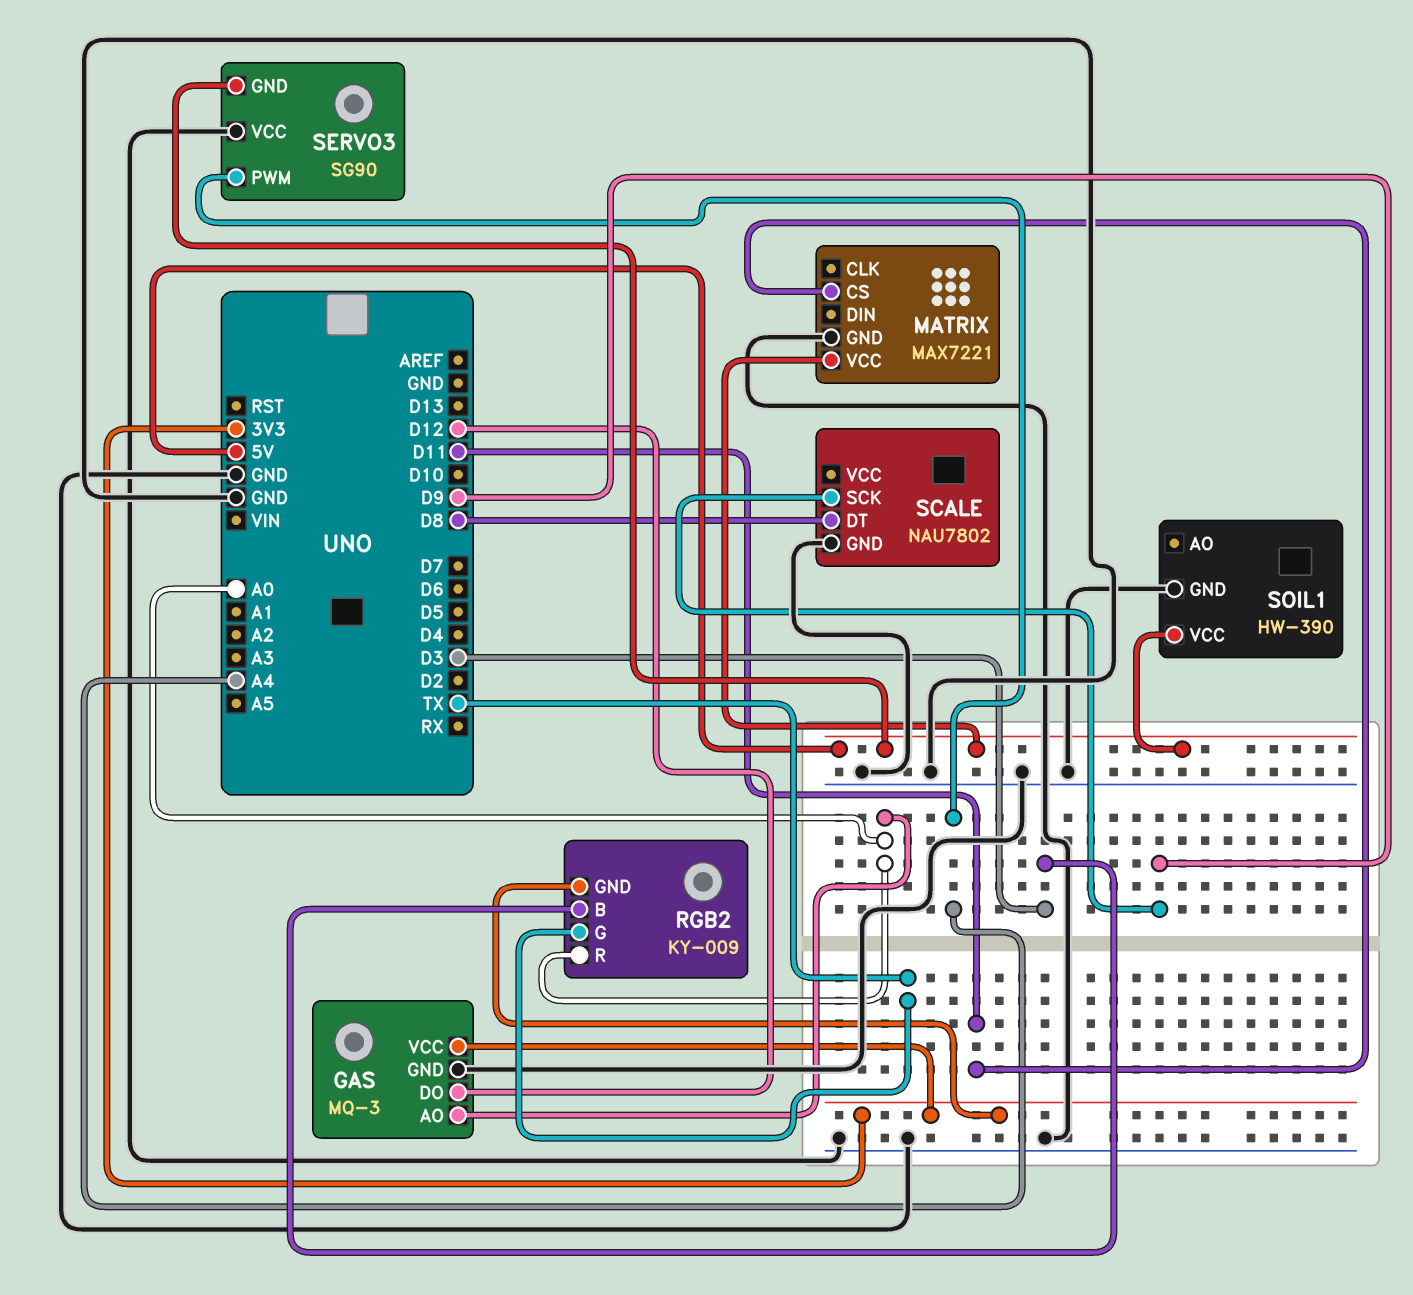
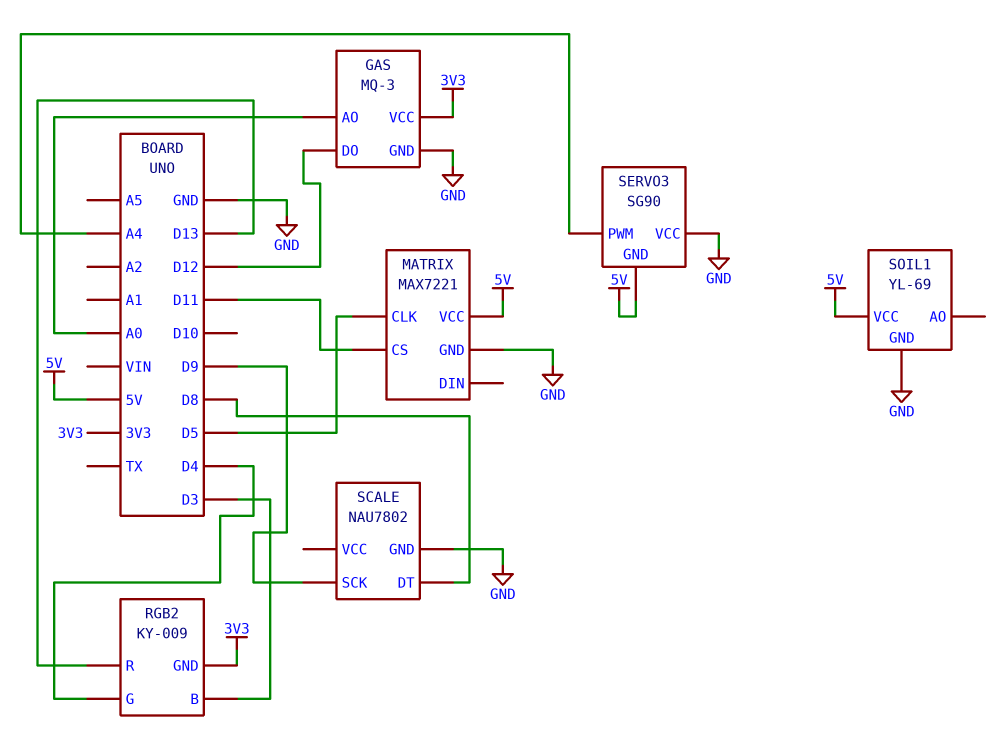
MATRIX pin CLK: none -> D5
RGB2 pin G: TX -> D4
RGB2 pin R: A0 -> D13
SOIL1: HW-390 -> YL-69

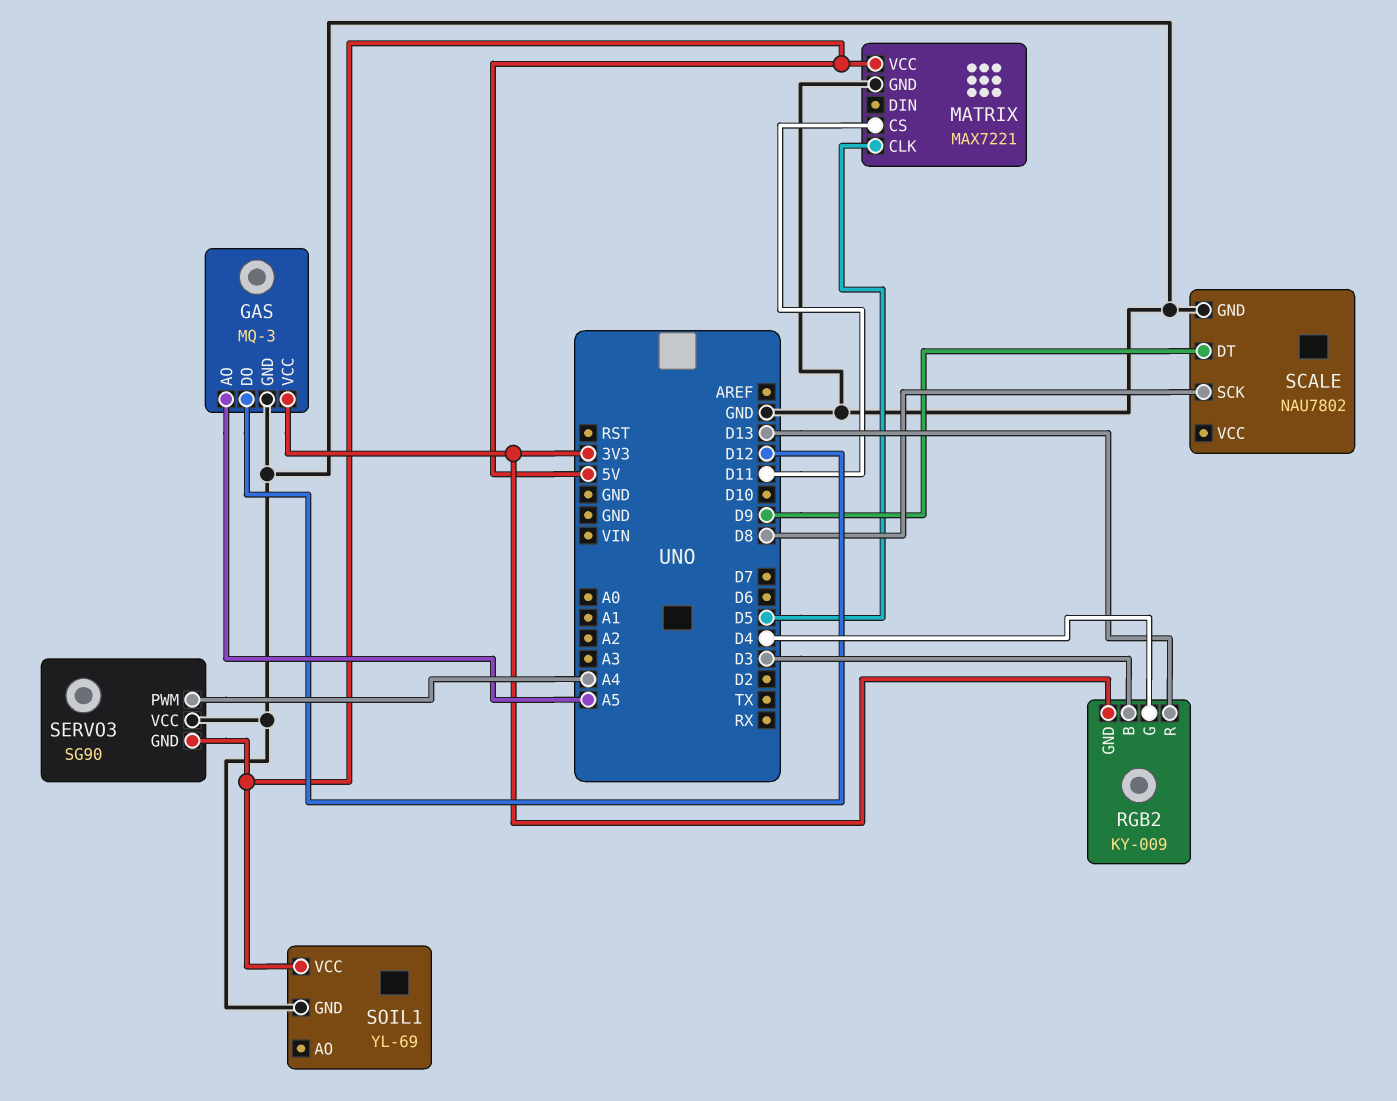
GAS pin AO: A0 -> A5
SCALE pin DT: D8 -> D9
SCALE pin SCK: D9 -> D8

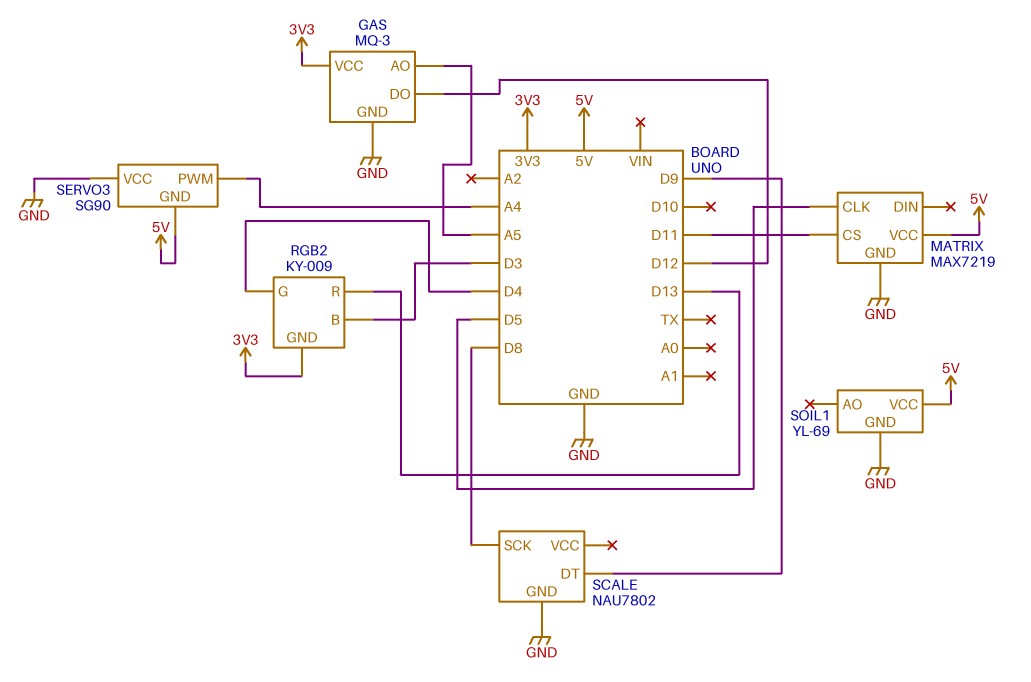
MATRIX: MAX7221 -> MAX7219

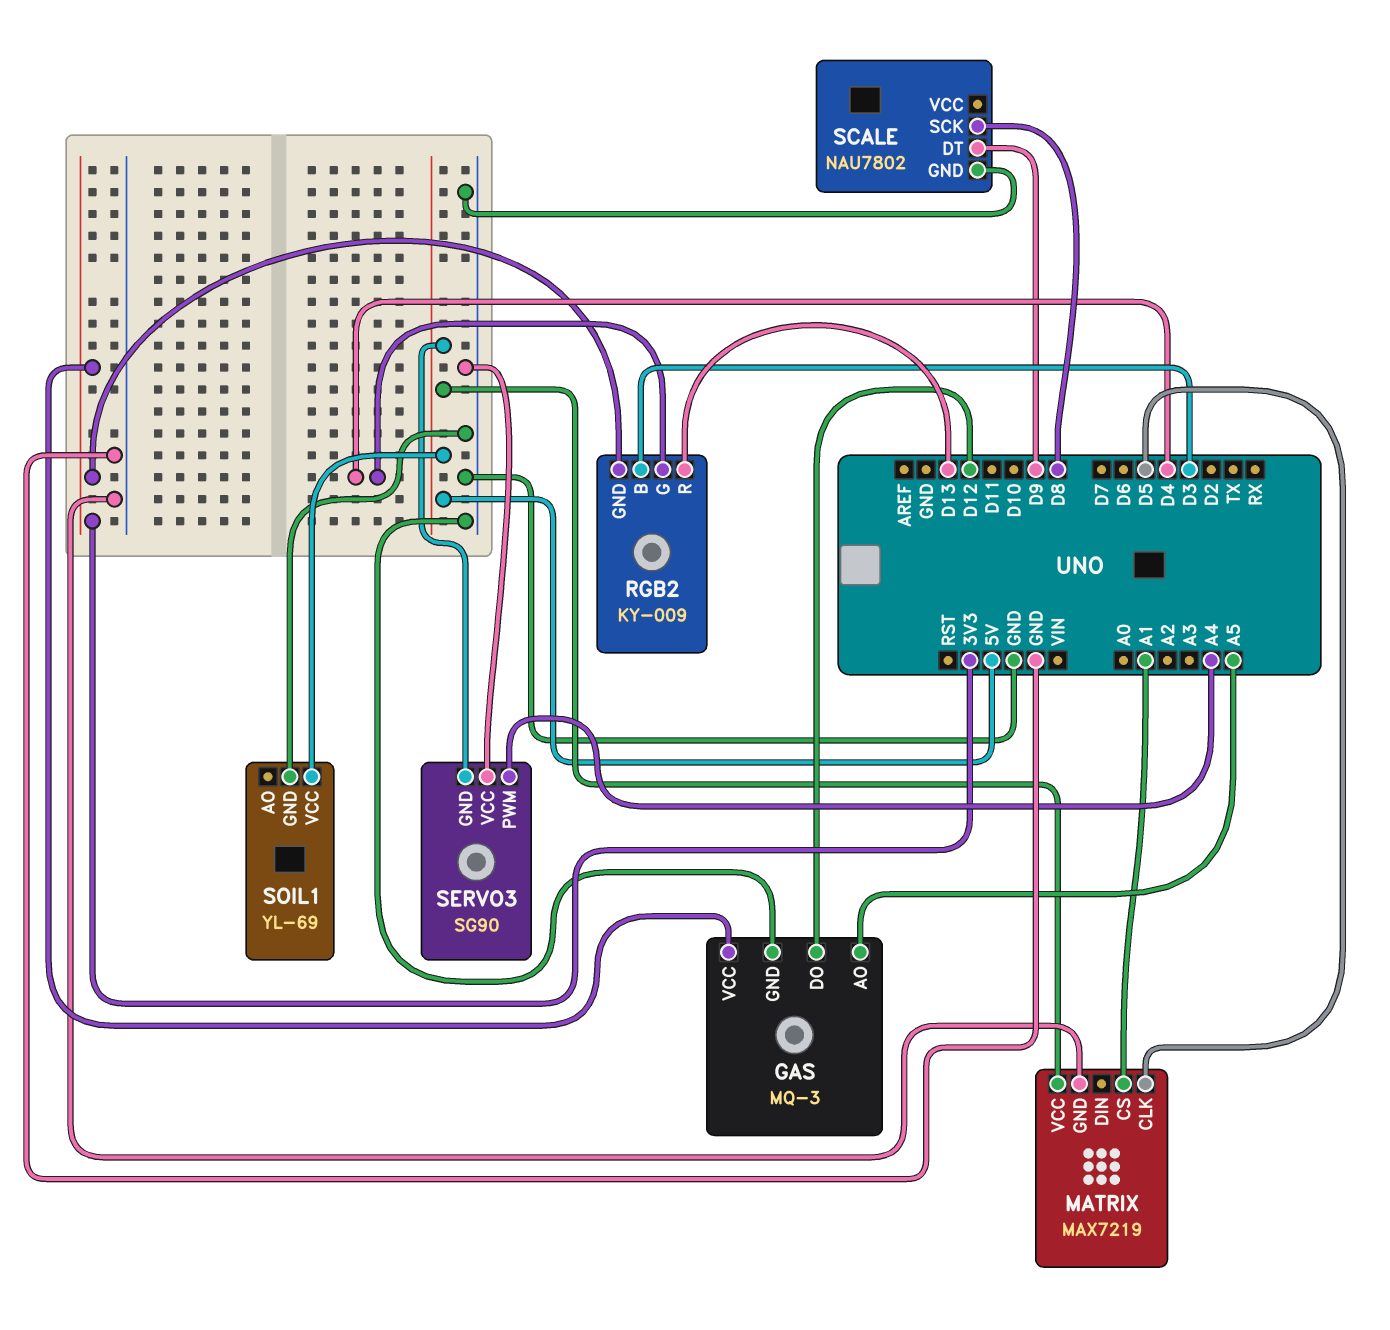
MATRIX pin CS: D11 -> A1

